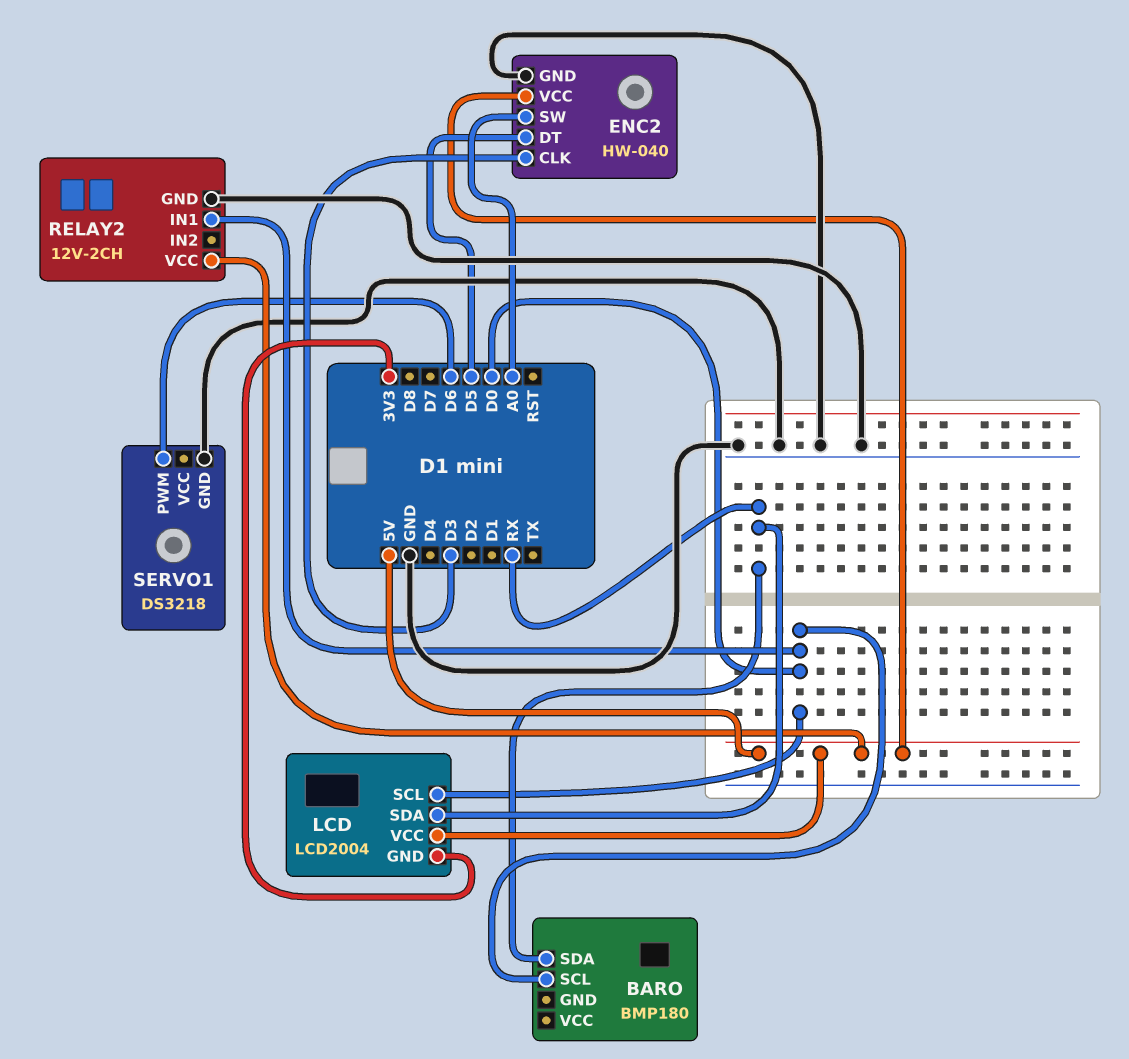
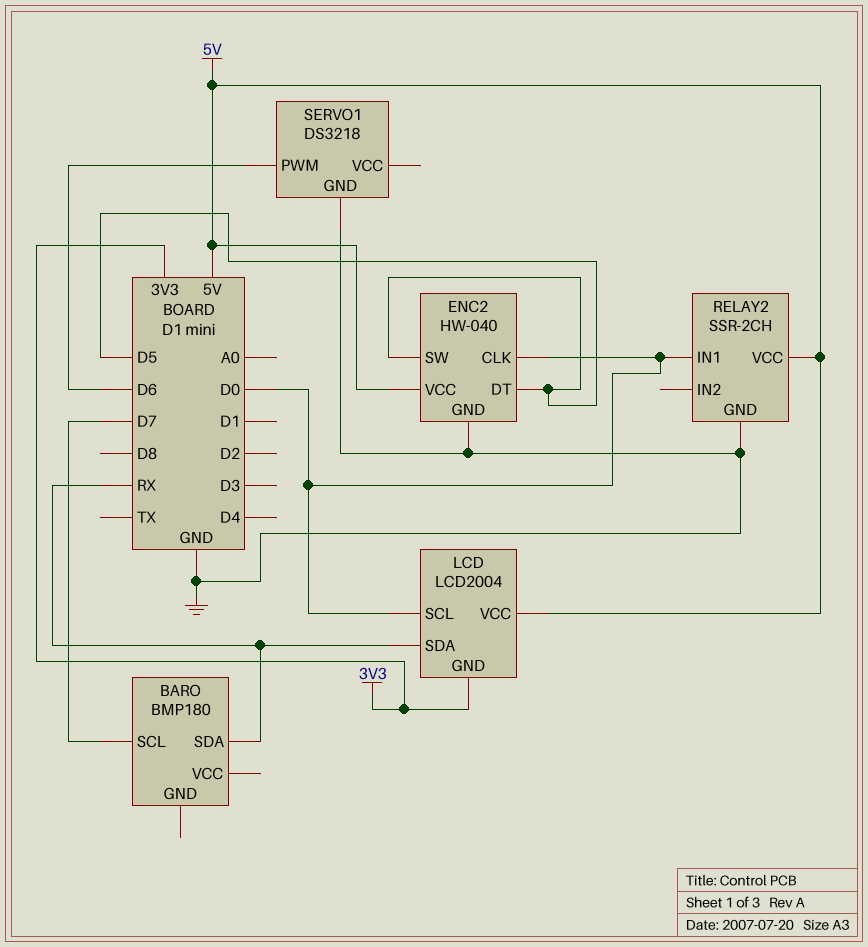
BARO pin SCL: D0 -> D7
ENC2 pin CLK: D3 -> D0
ENC2 pin SW: A0 -> D5
RELAY2: 12V-2CH -> SSR-2CH

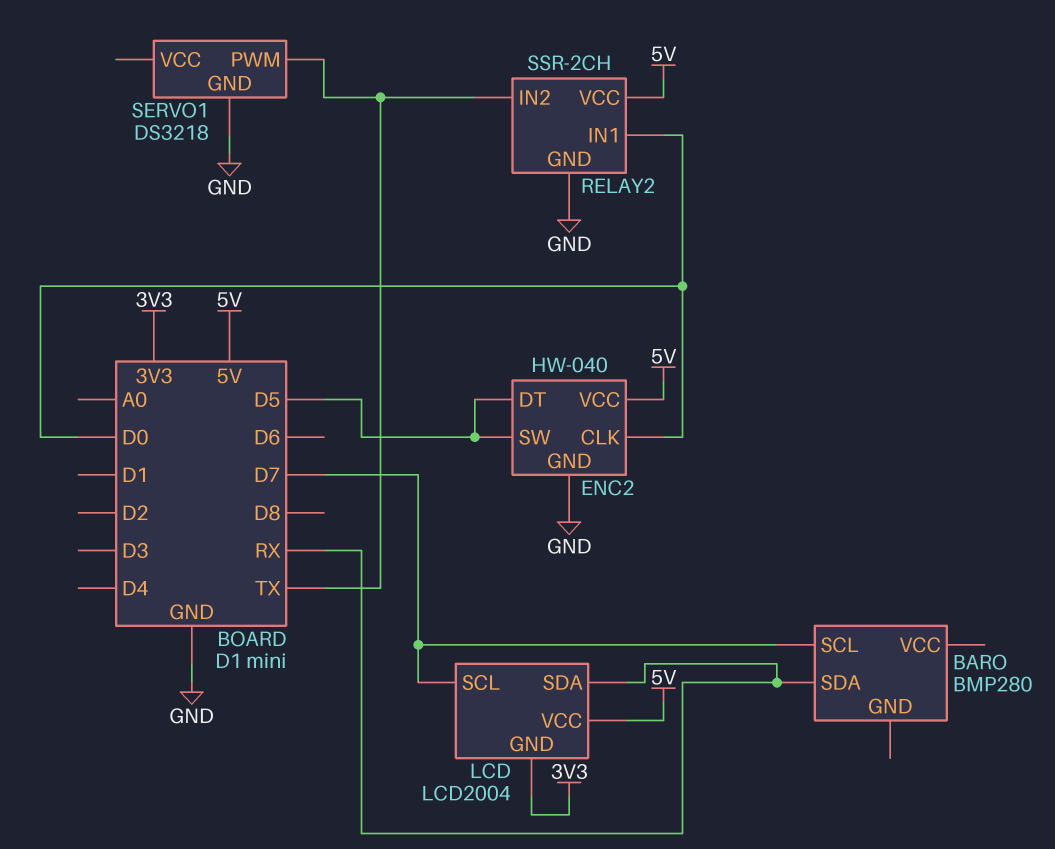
BARO: BMP180 -> BMP280
LCD pin SCL: D0 -> D7
RELAY2 pin IN2: none -> TX
SERVO1 pin PWM: D6 -> TX

